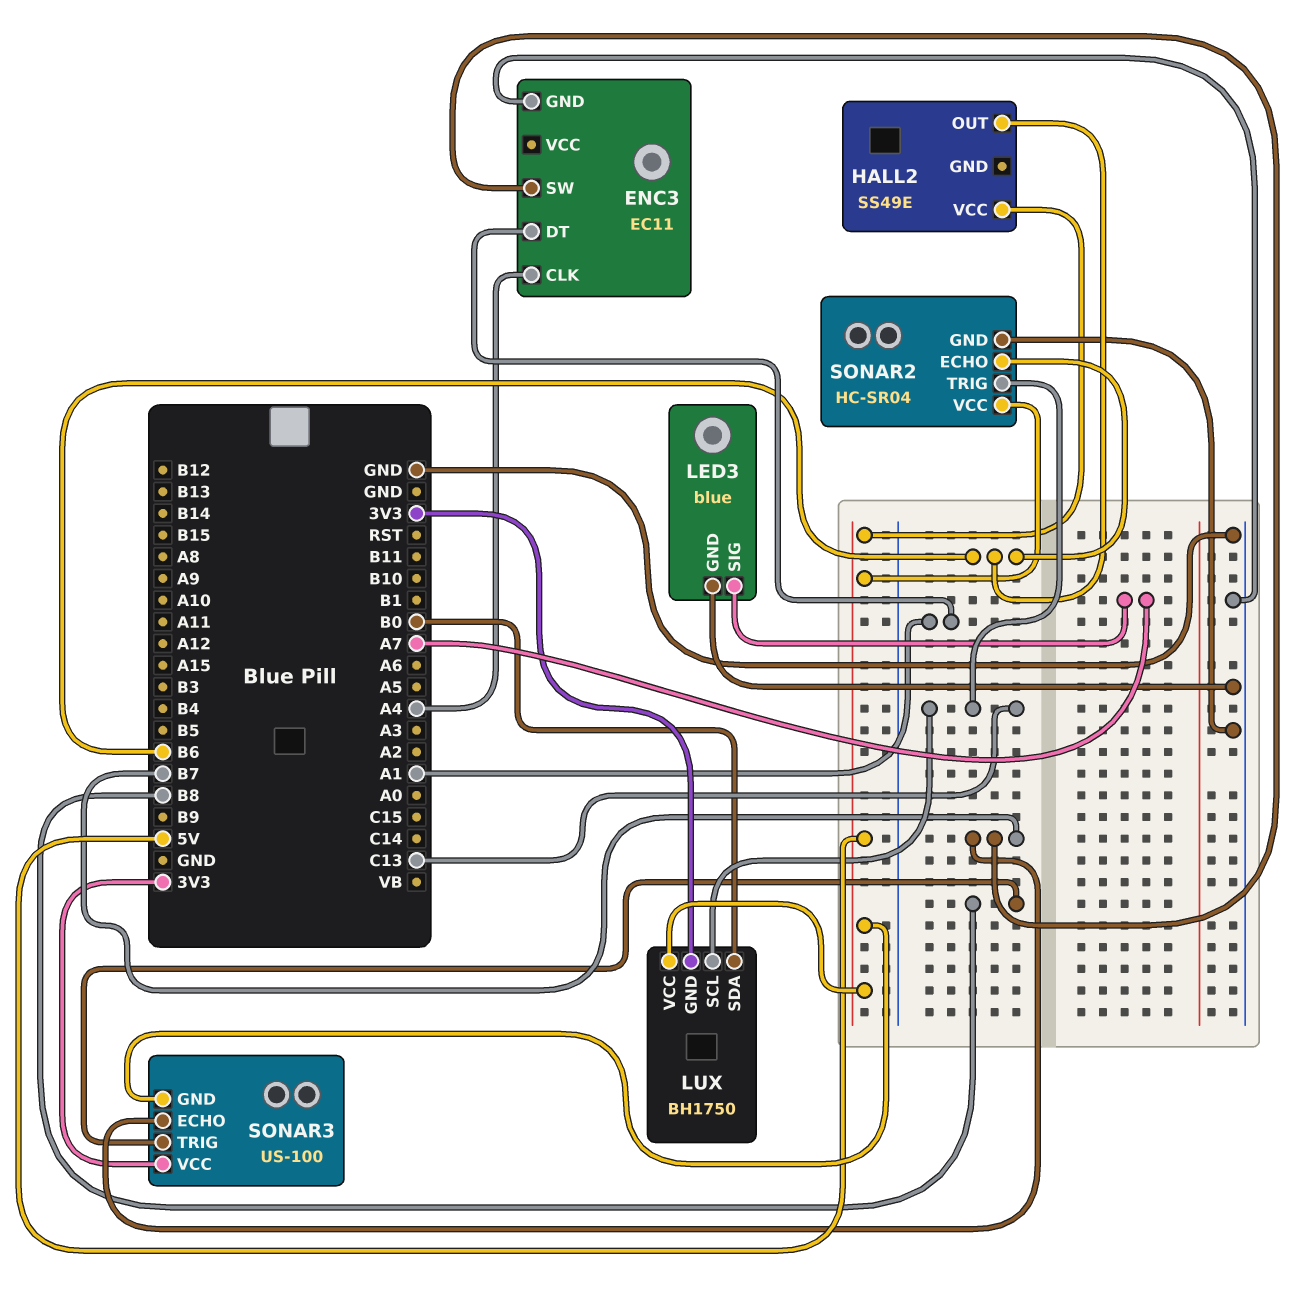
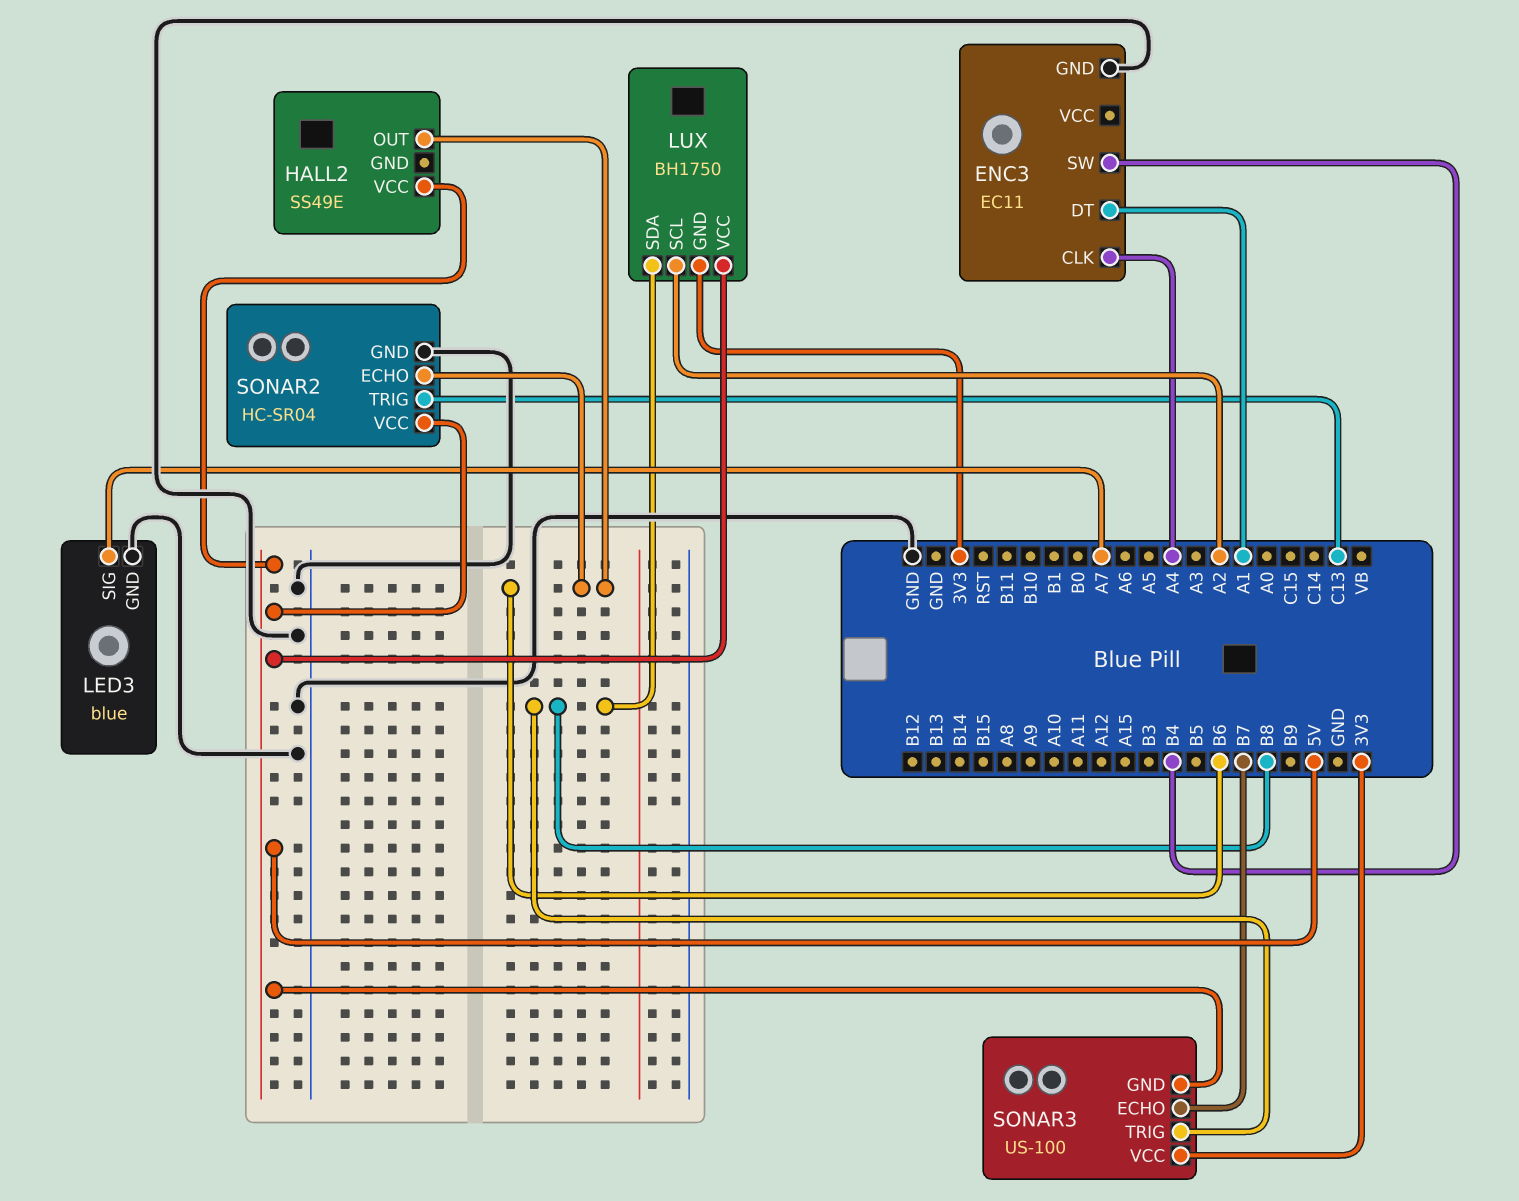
ENC3 pin SW: B7 -> B4
LUX pin SCL: C13 -> A2
LUX pin SDA: B0 -> B8

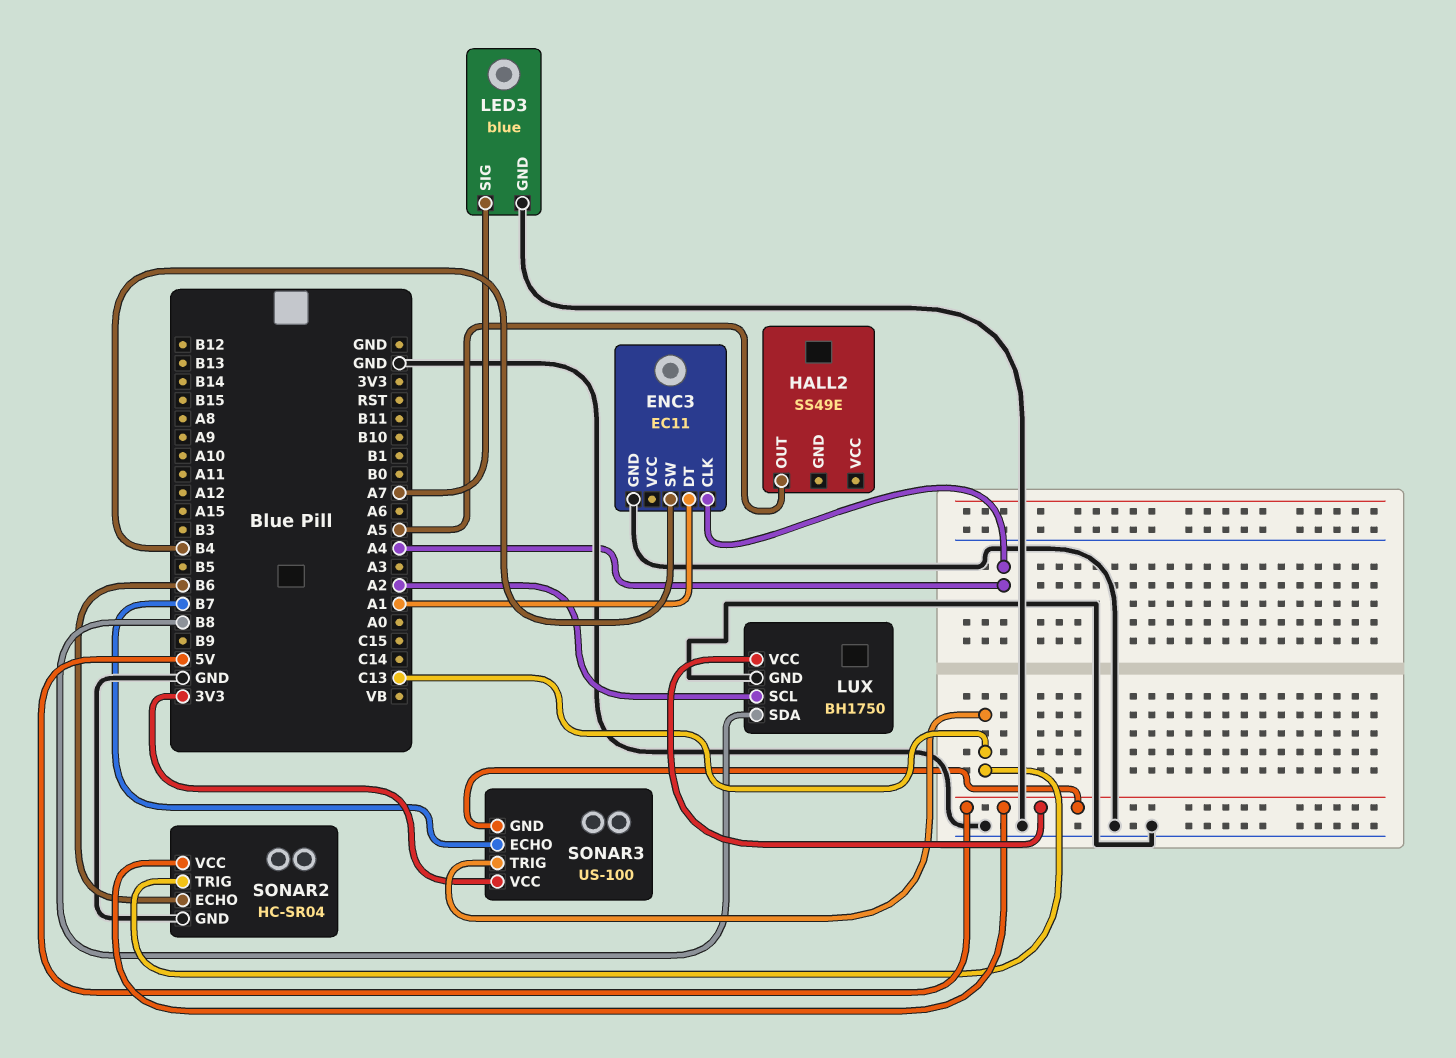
HALL2 pin OUT: B6 -> A5
HALL2 pin VCC: 5V -> none
LUX pin GND: 3V3 -> GND
SONAR3 pin TRIG: B8 -> C13

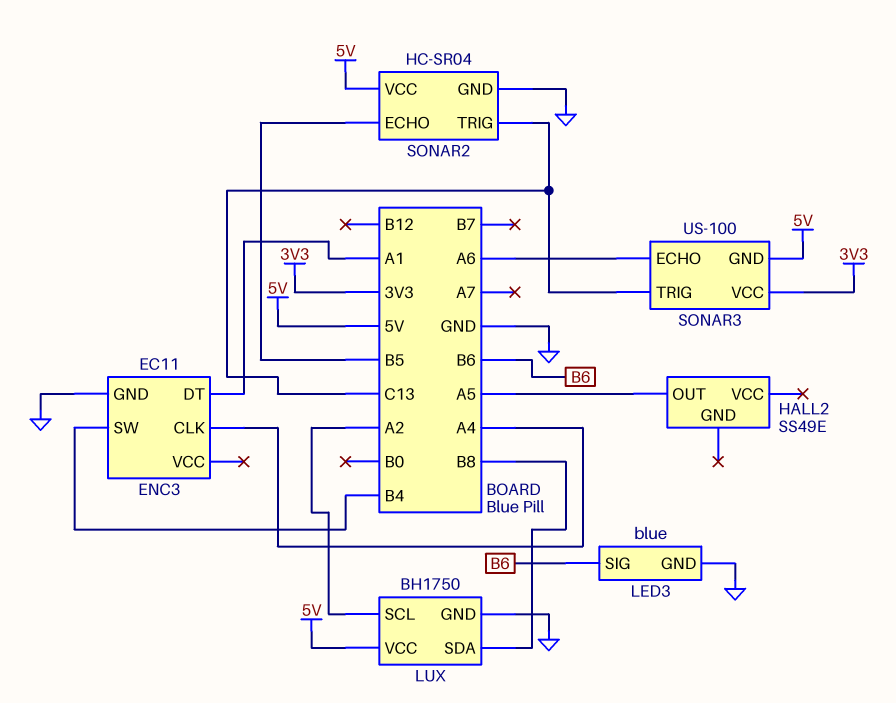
LED3 pin SIG: A7 -> B6
SONAR2 pin ECHO: B6 -> B5
SONAR3 pin ECHO: B7 -> A6

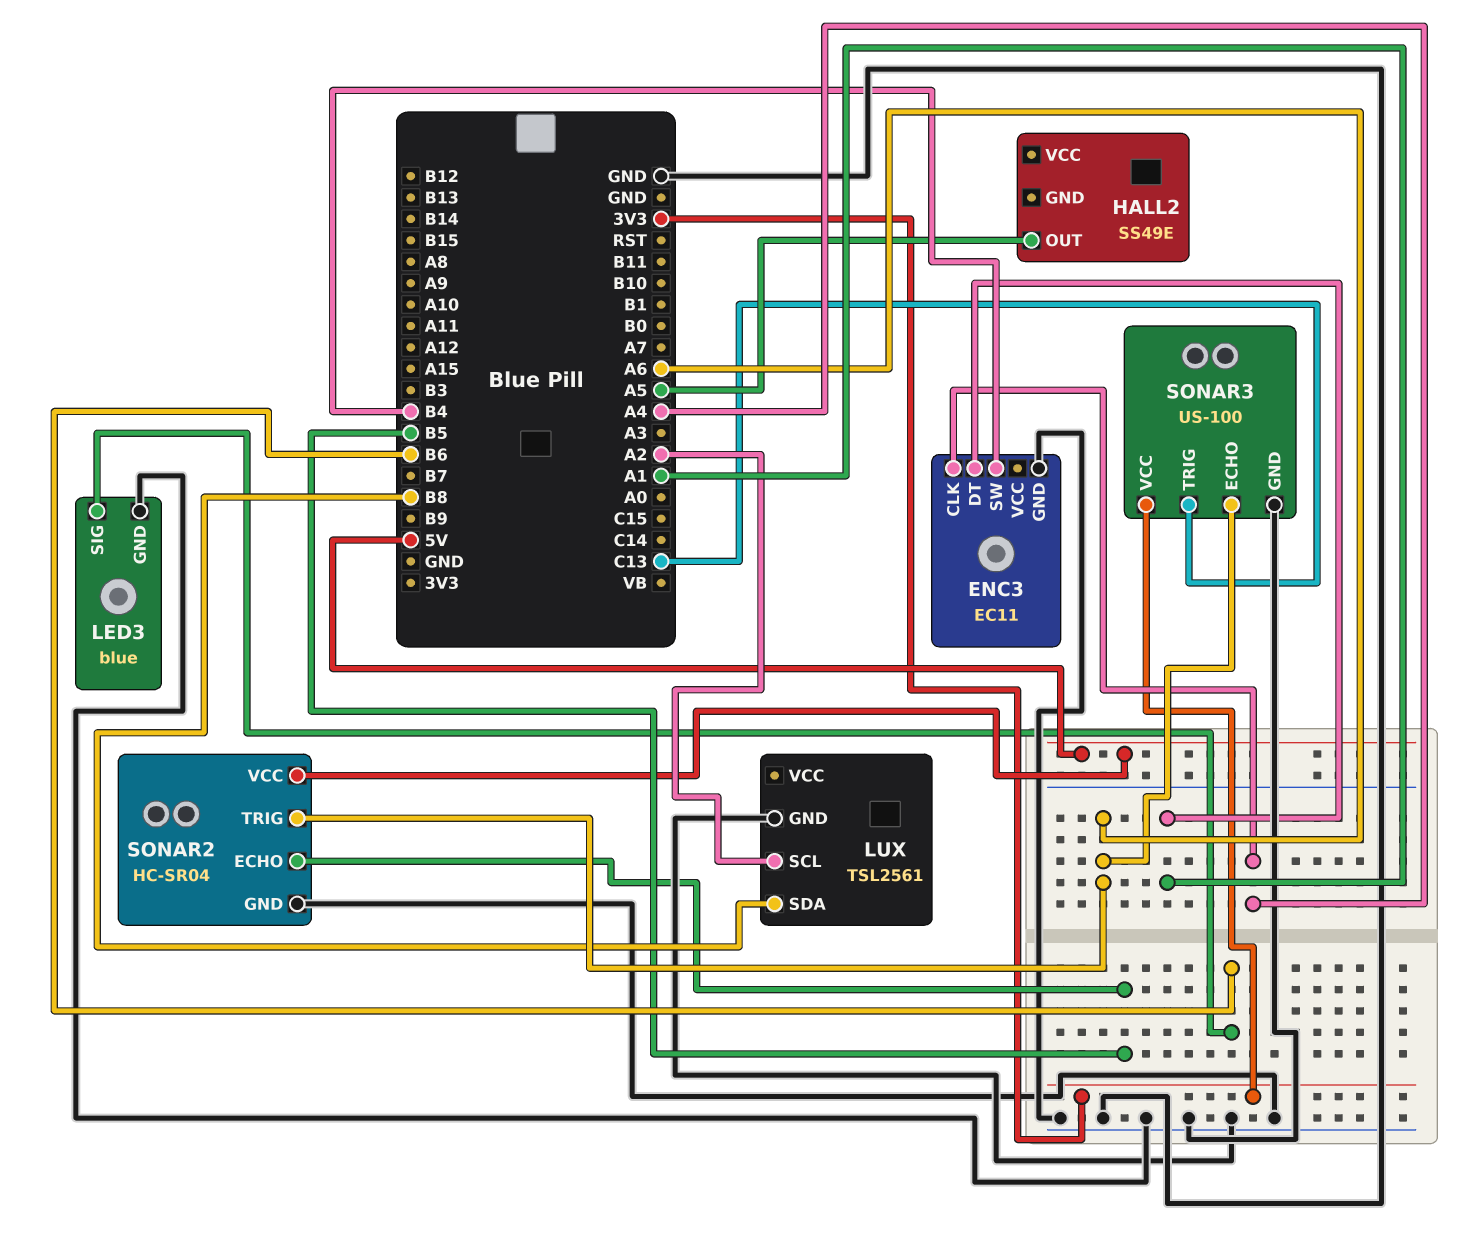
LUX: BH1750 -> TSL2561
LUX pin VCC: 5V -> none
SONAR2 pin TRIG: C13 -> A6
SONAR3 pin GND: 5V -> GND

